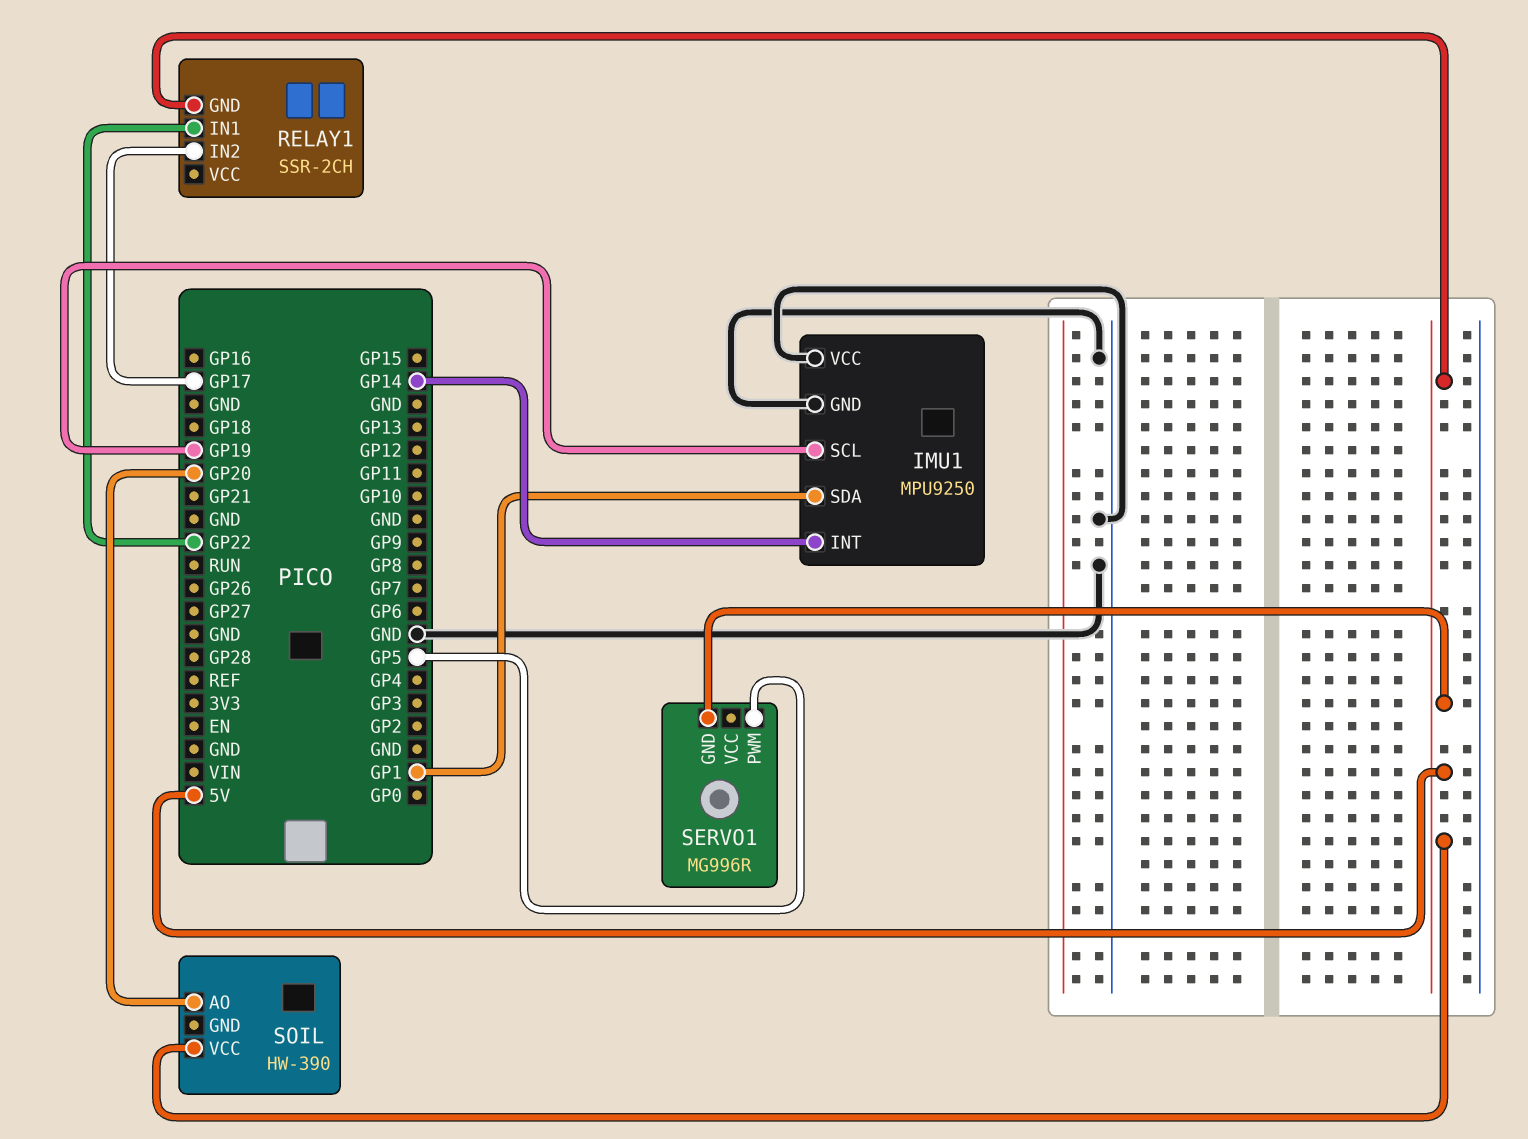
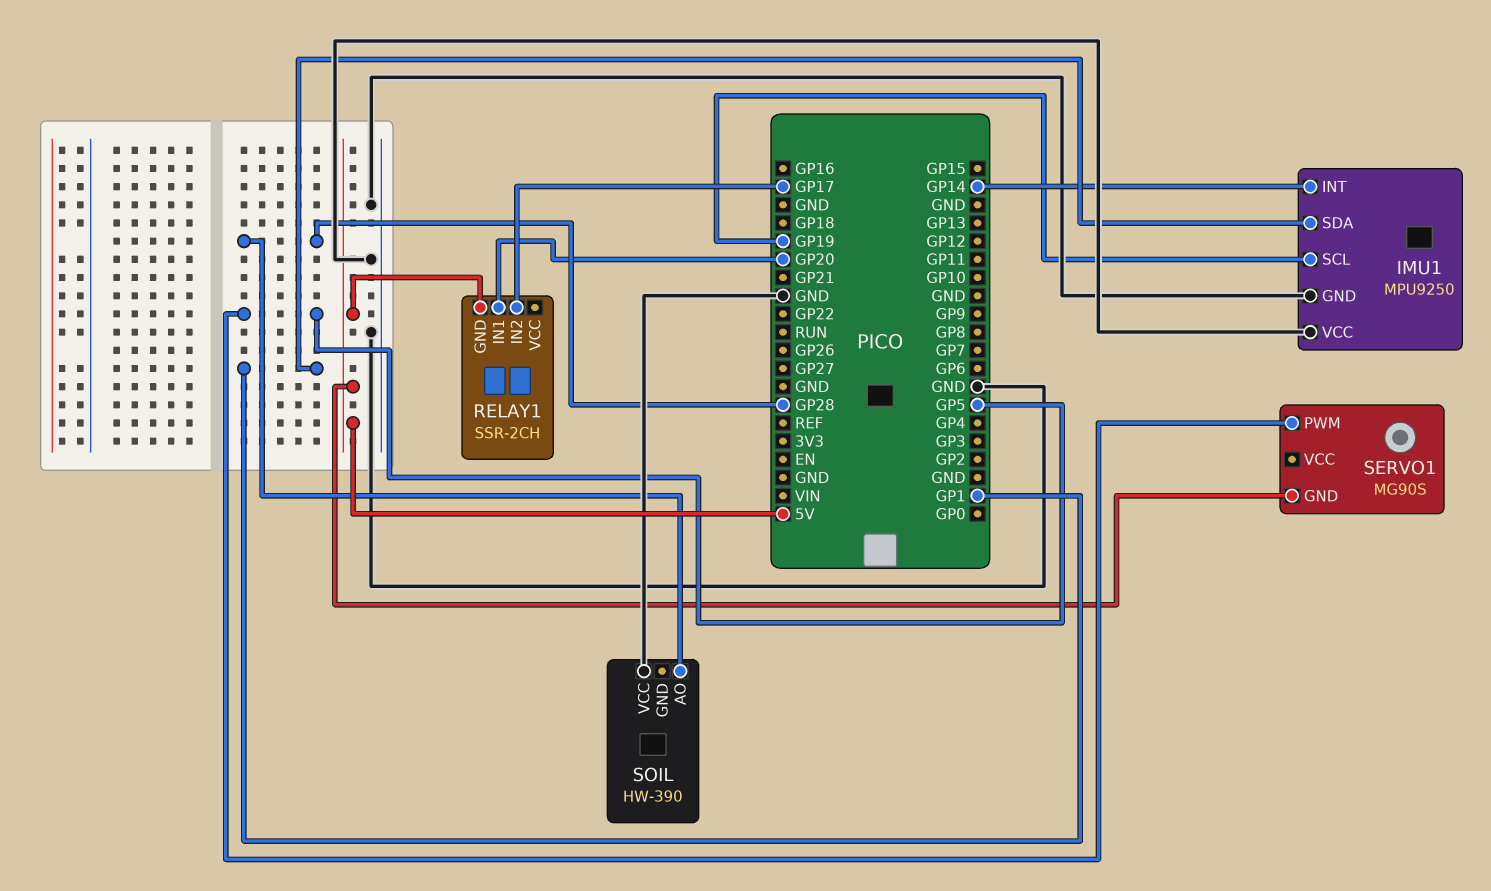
RELAY1 pin IN1: GP22 -> GP20
SERVO1: MG996R -> MG90S
SOIL pin AO: GP20 -> GP28
SOIL pin VCC: 5V -> GND

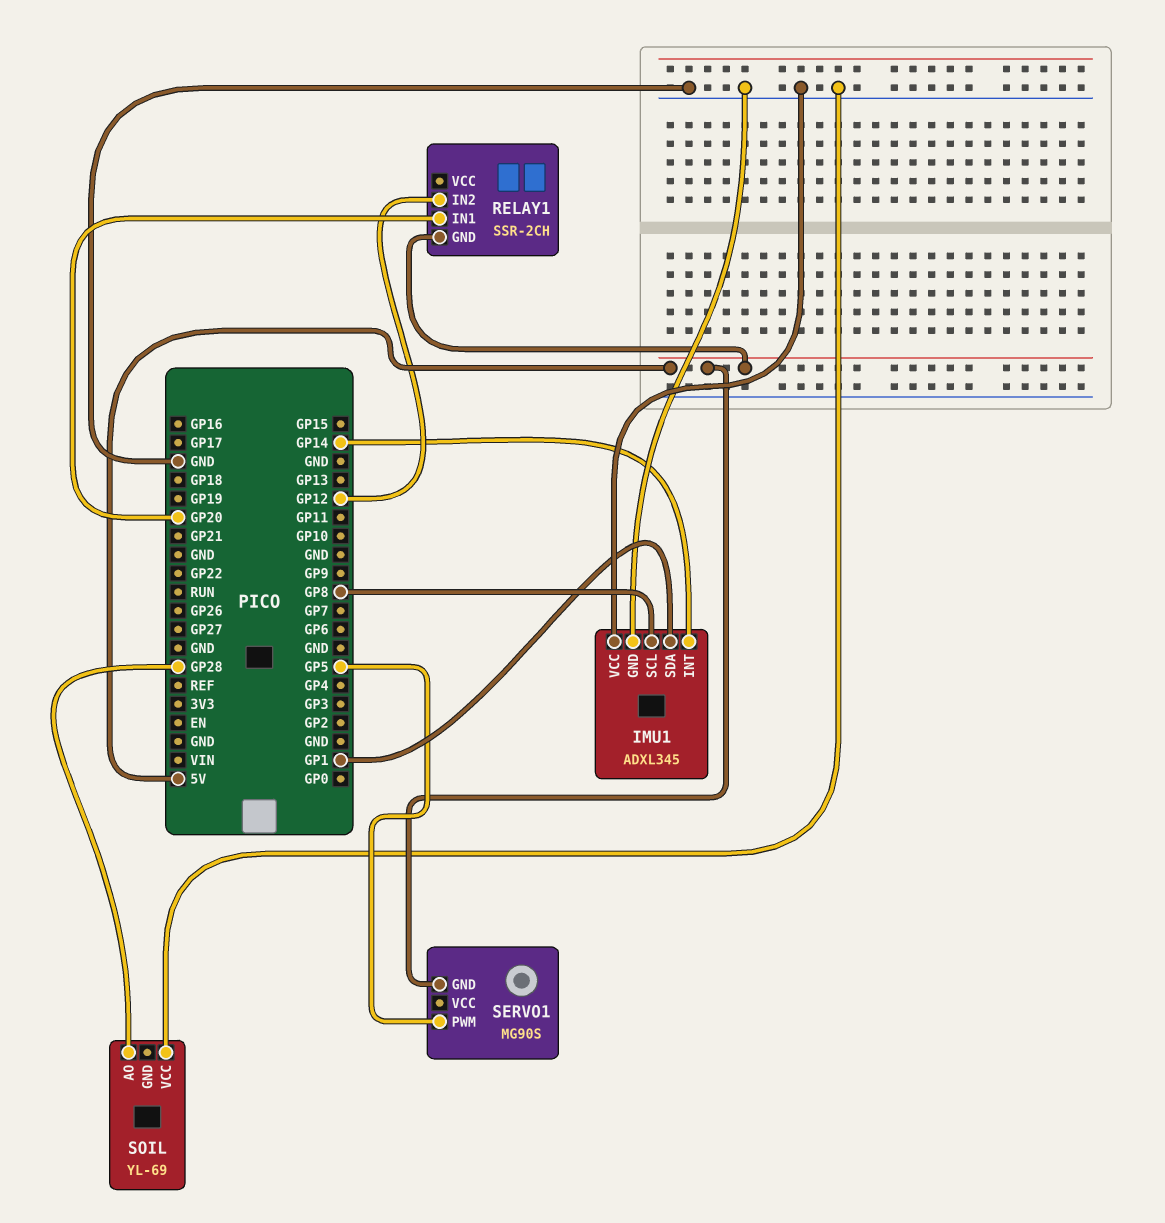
IMU1: MPU9250 -> ADXL345
IMU1 pin SCL: GP19 -> GP8
RELAY1 pin IN2: GP17 -> GP12
SOIL: HW-390 -> YL-69

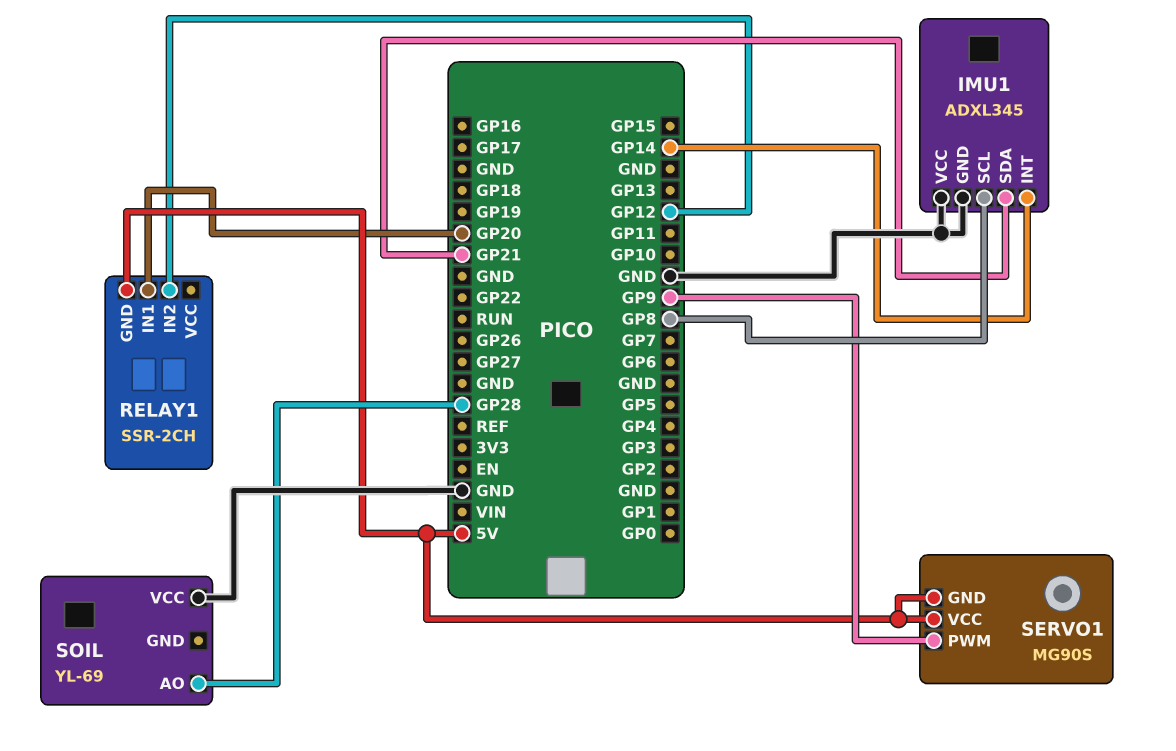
IMU1 pin SDA: GP1 -> GP21
SERVO1 pin PWM: GP5 -> GP9
SERVO1 pin VCC: none -> 5V

